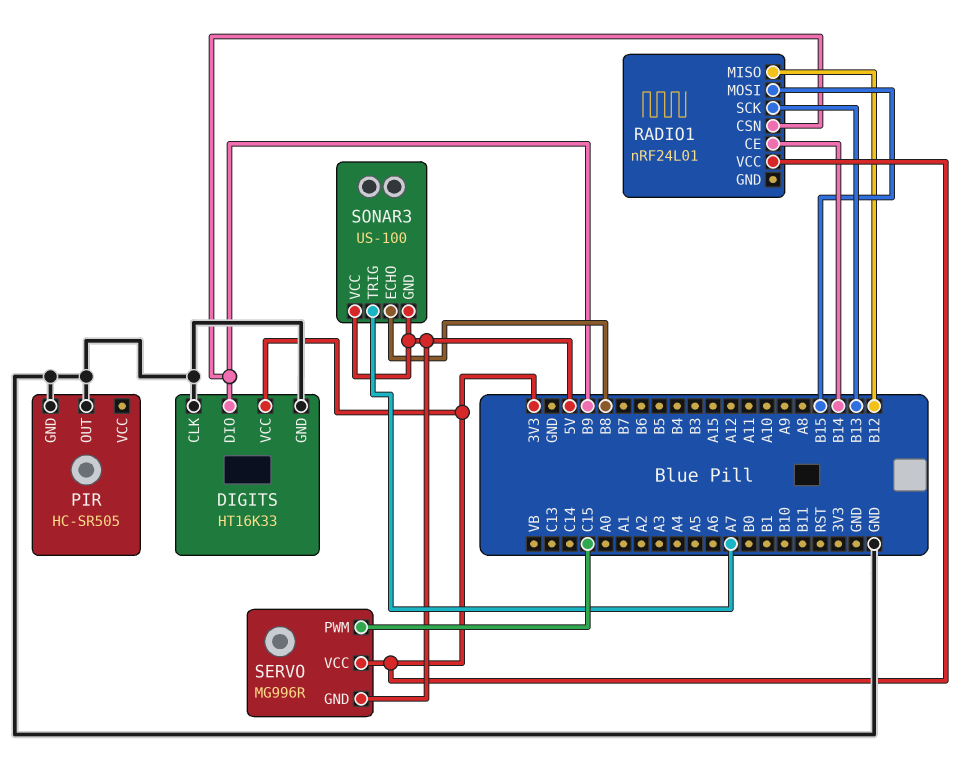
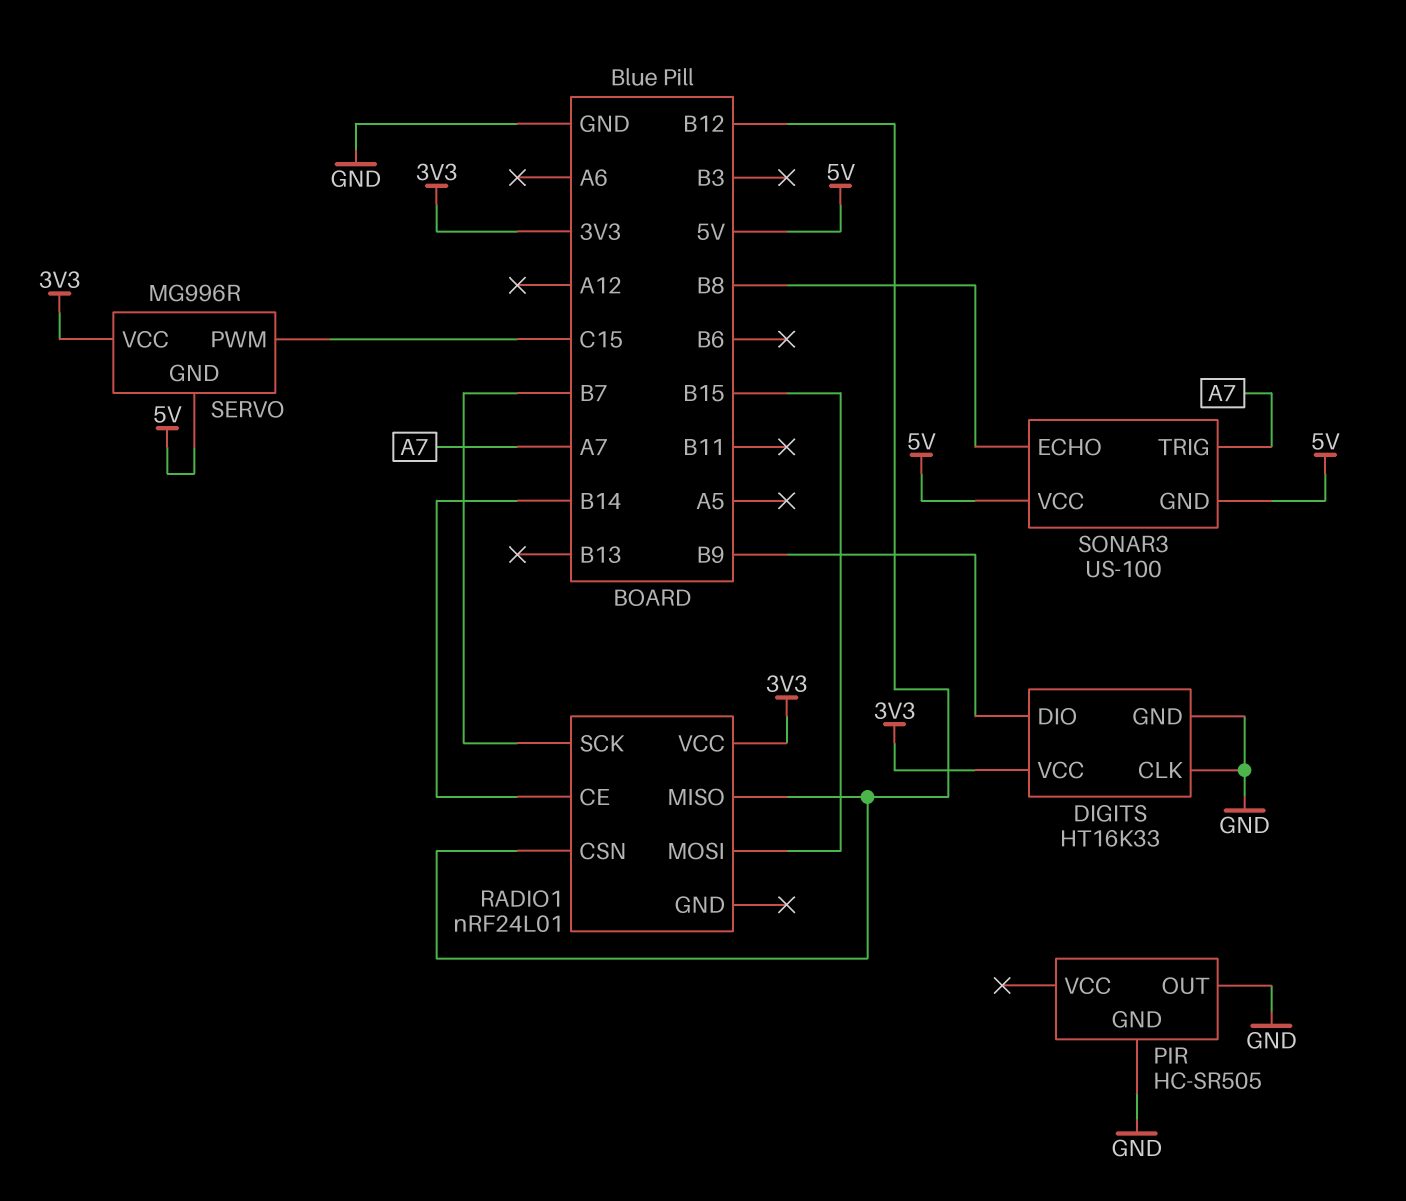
RADIO1 pin CSN: B9 -> B12
RADIO1 pin SCK: B13 -> B7

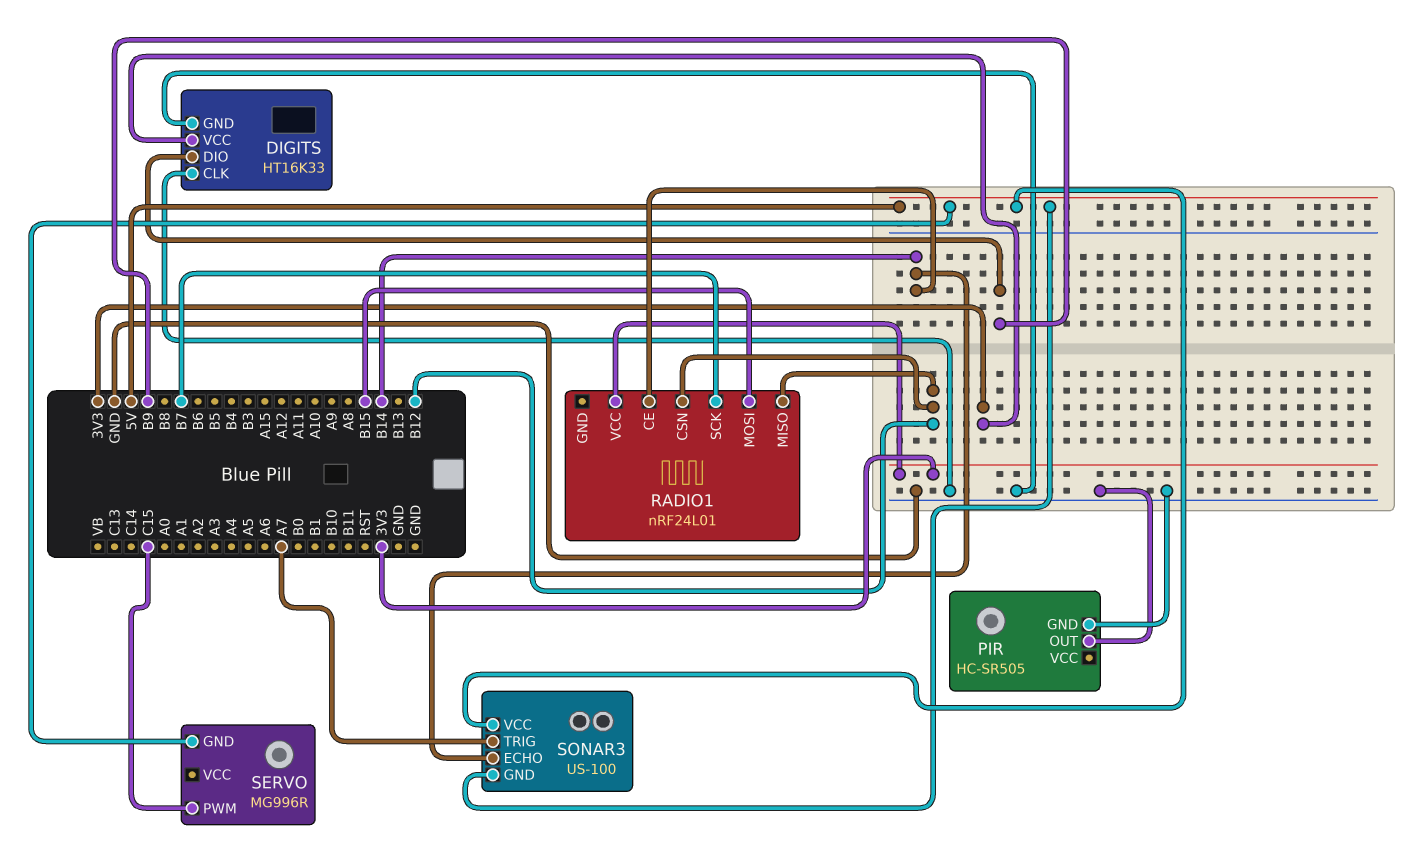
SERVO pin VCC: 3V3 -> none
SONAR3 pin ECHO: B8 -> B14

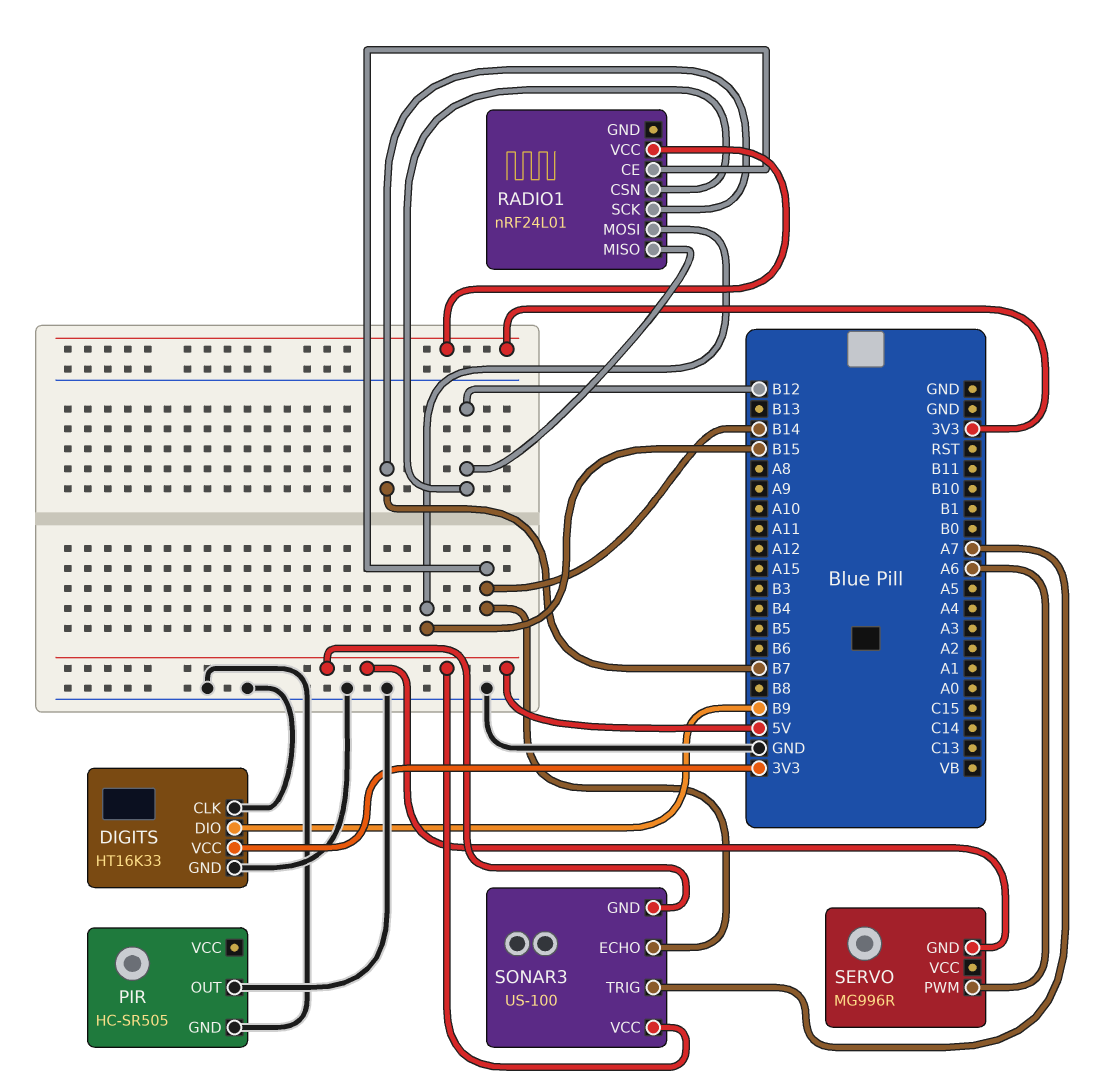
SERVO pin PWM: C15 -> A6

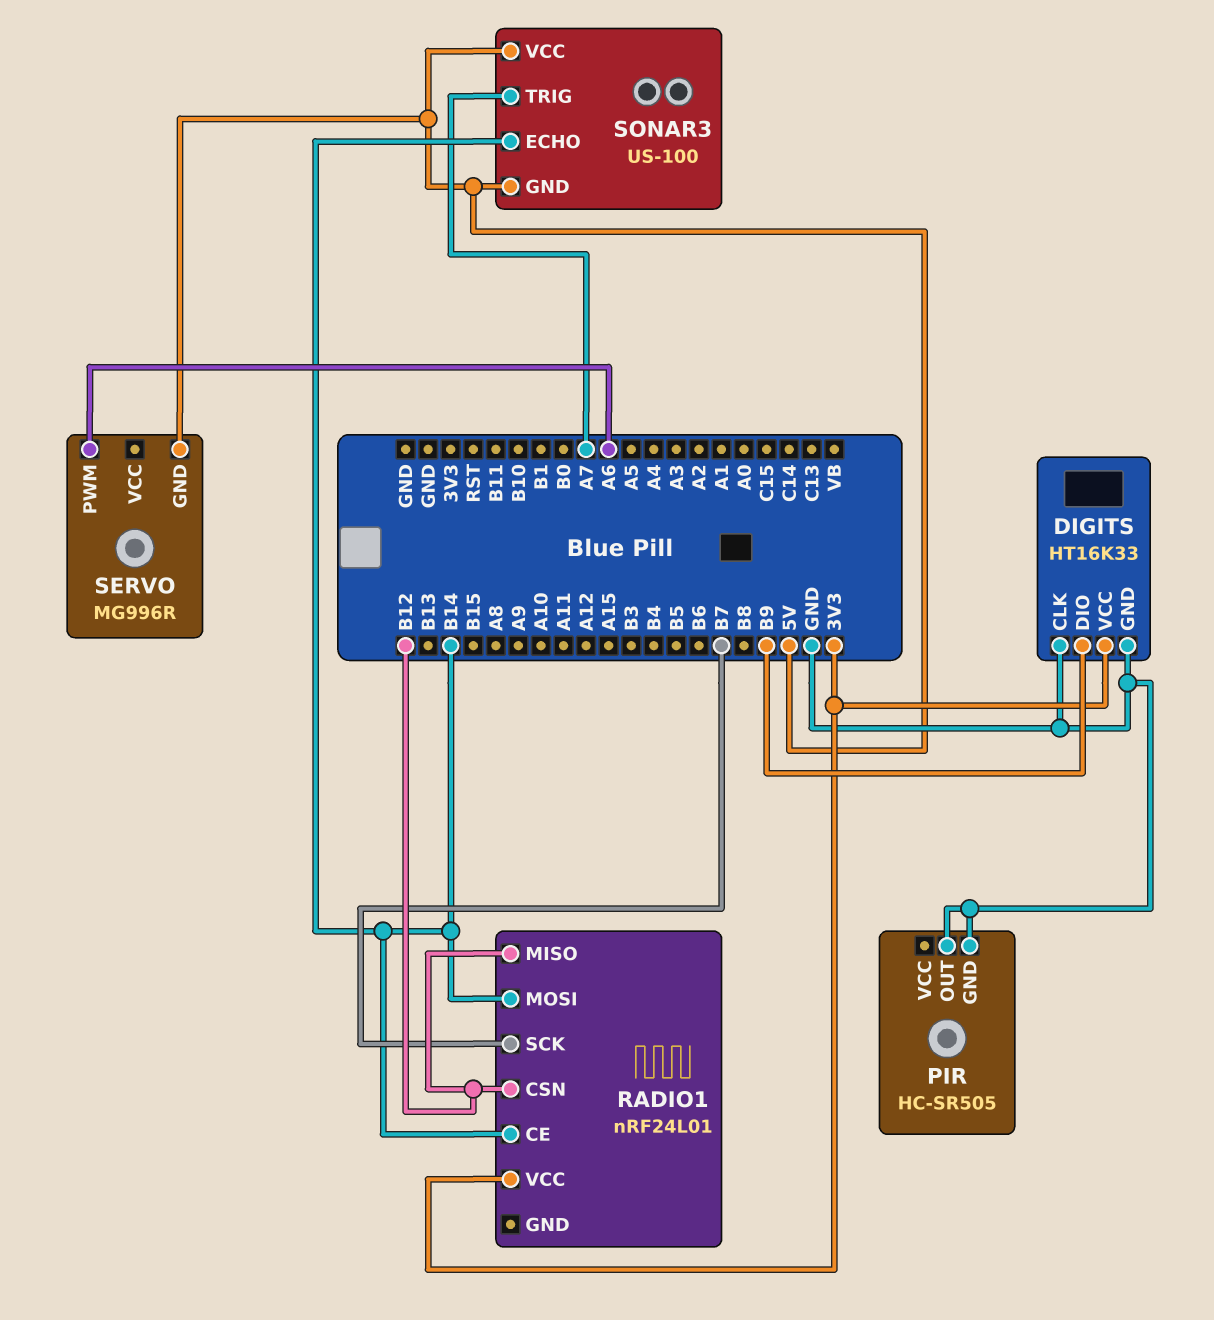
RADIO1 pin MOSI: B15 -> B14

